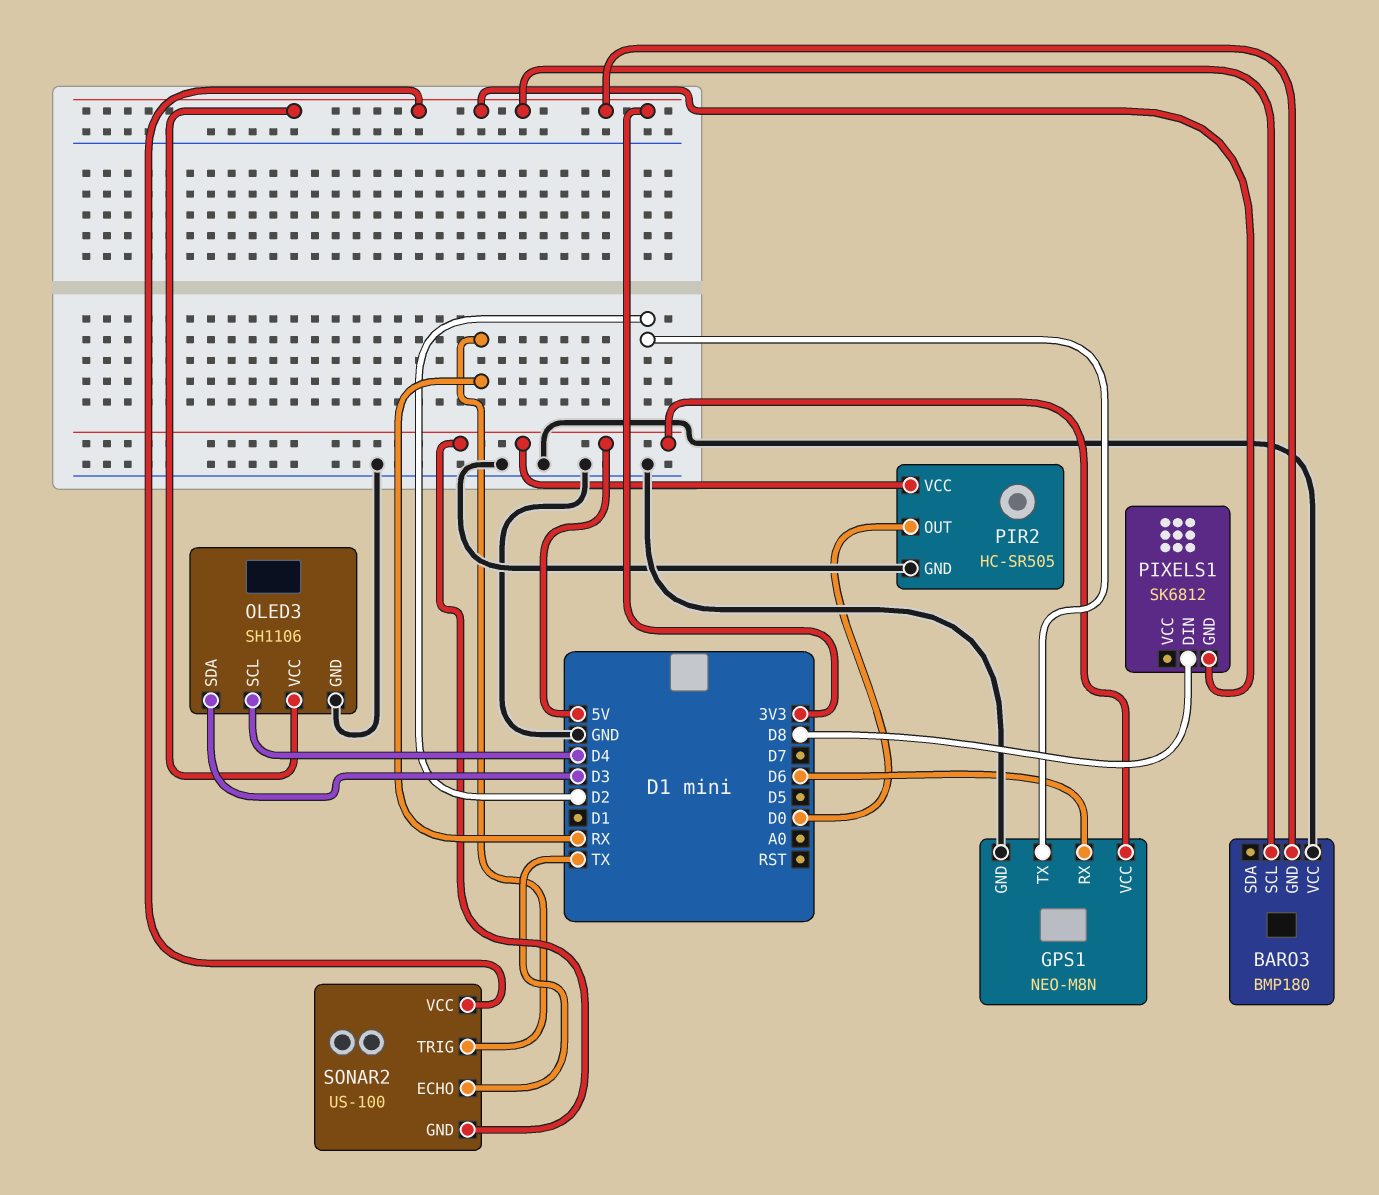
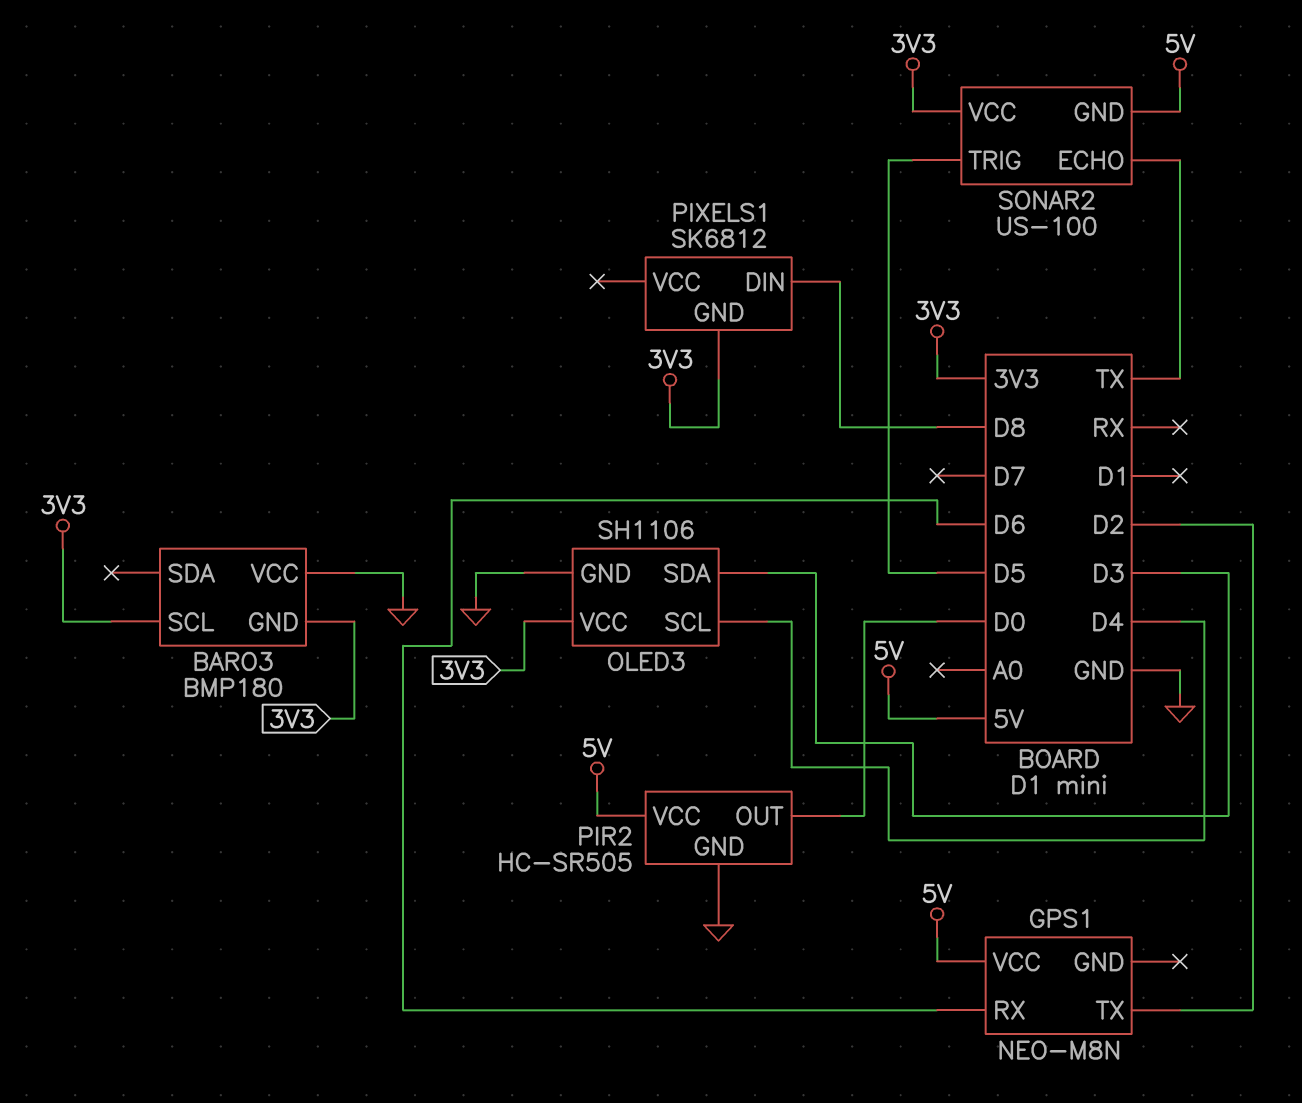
GPS1 pin GND: GND -> none
SONAR2 pin TRIG: RX -> D5

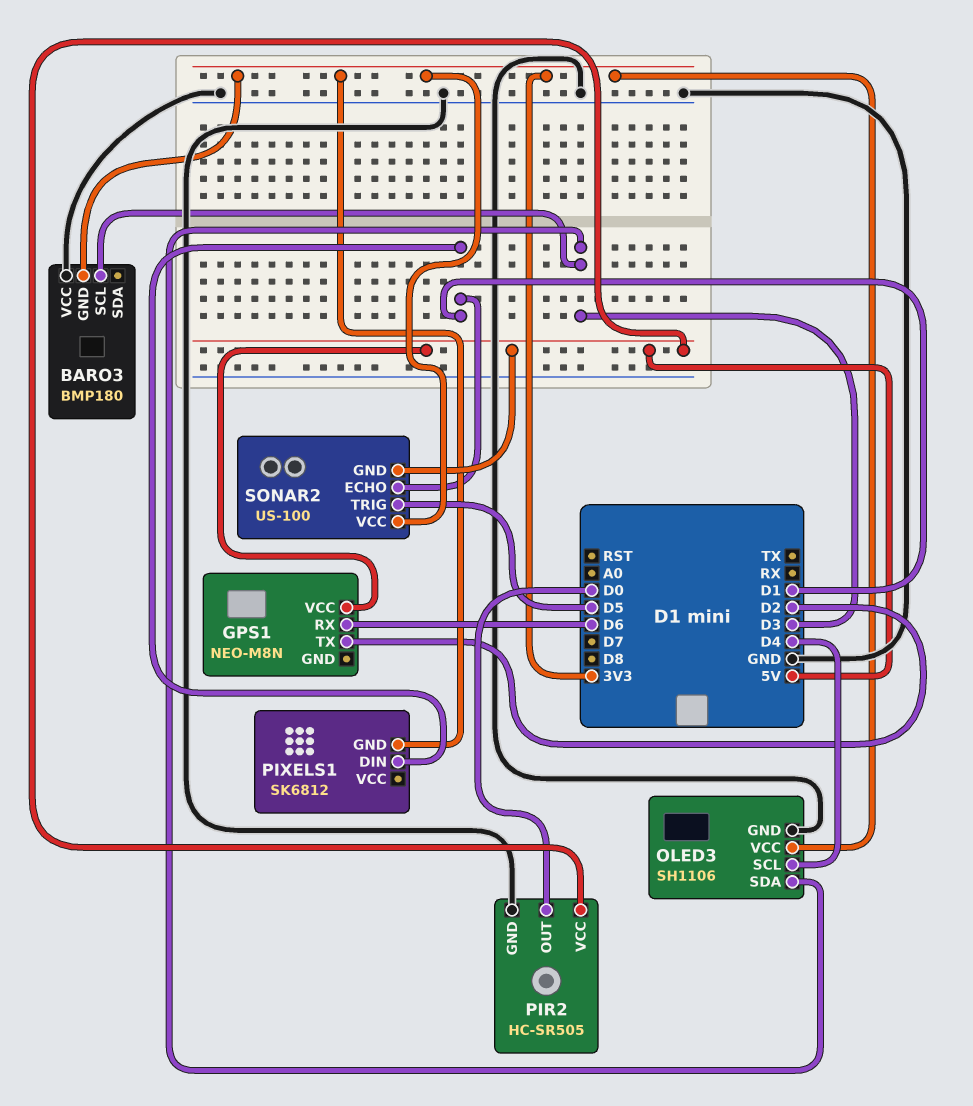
BARO3 pin SCL: 3V3 -> D3
PIXELS1 pin DIN: D8 -> D1
SONAR2 pin ECHO: TX -> D1

